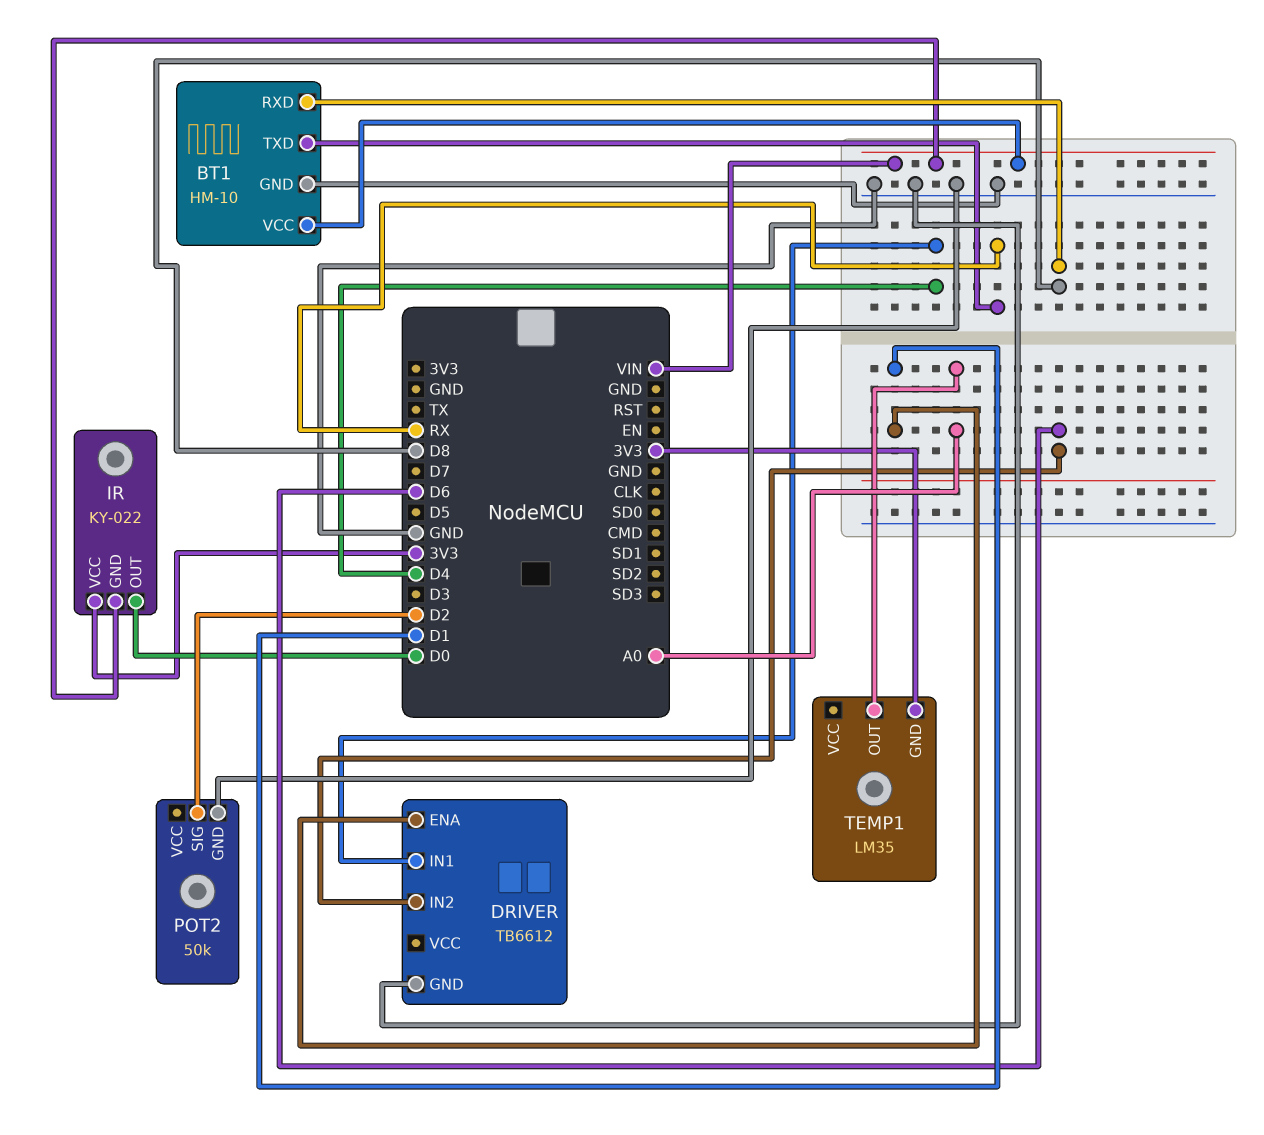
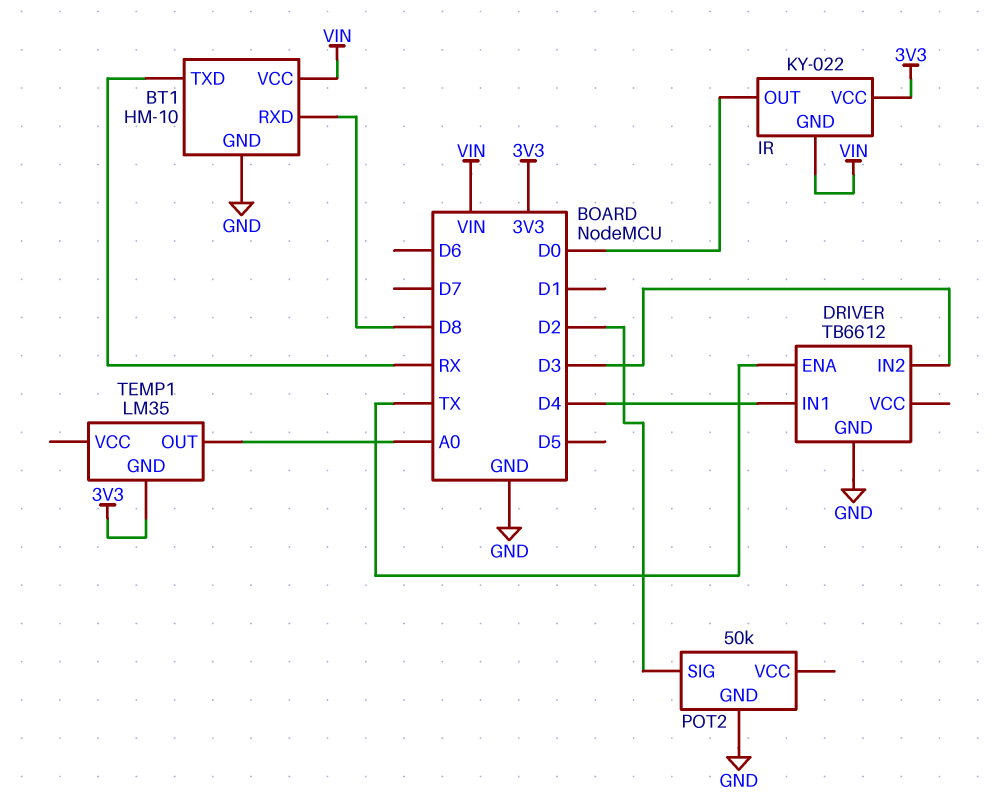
DRIVER pin ENA: D1 -> TX
DRIVER pin IN2: D6 -> D3

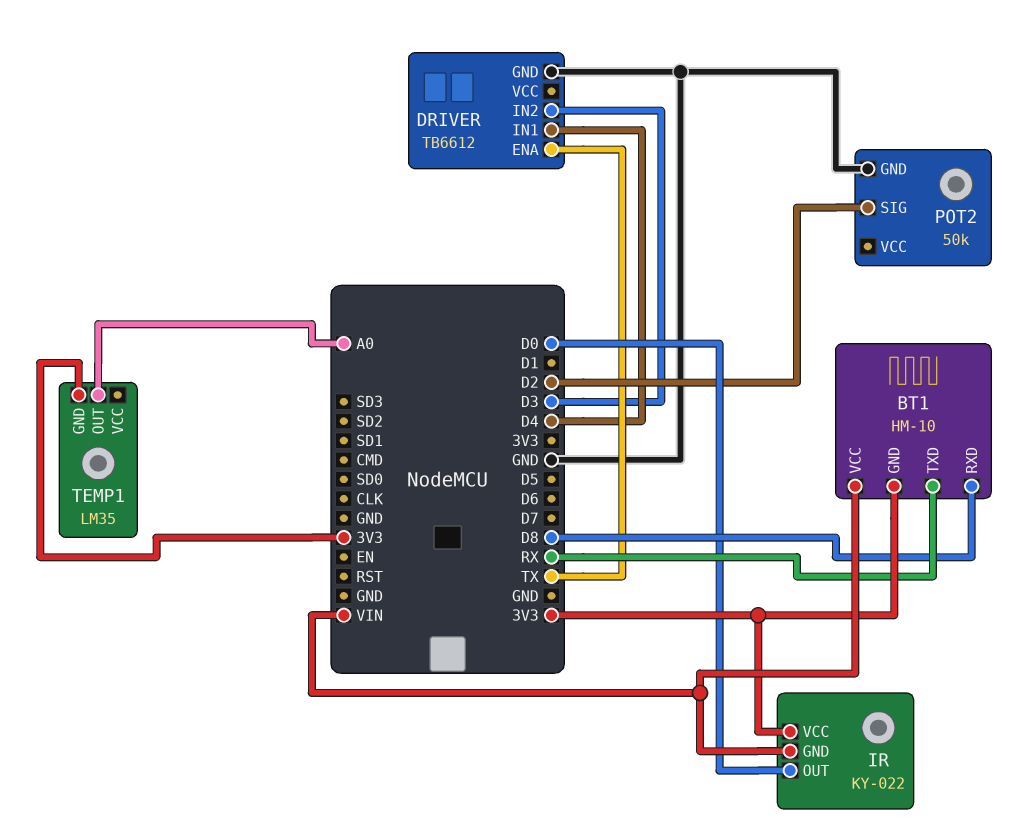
BT1 pin GND: GND -> 3V3

